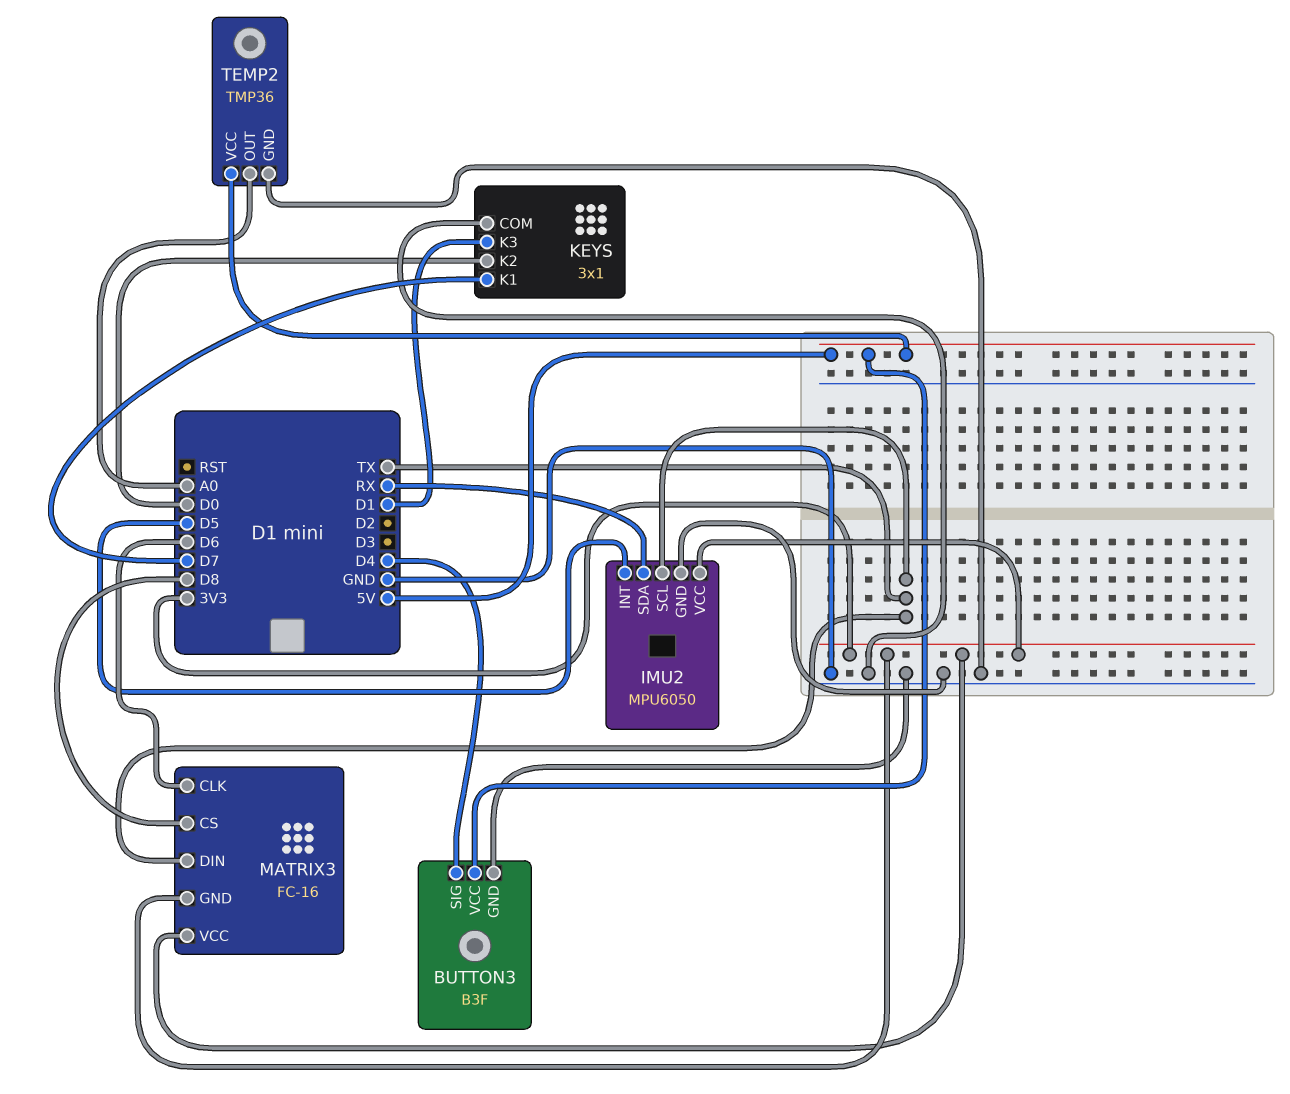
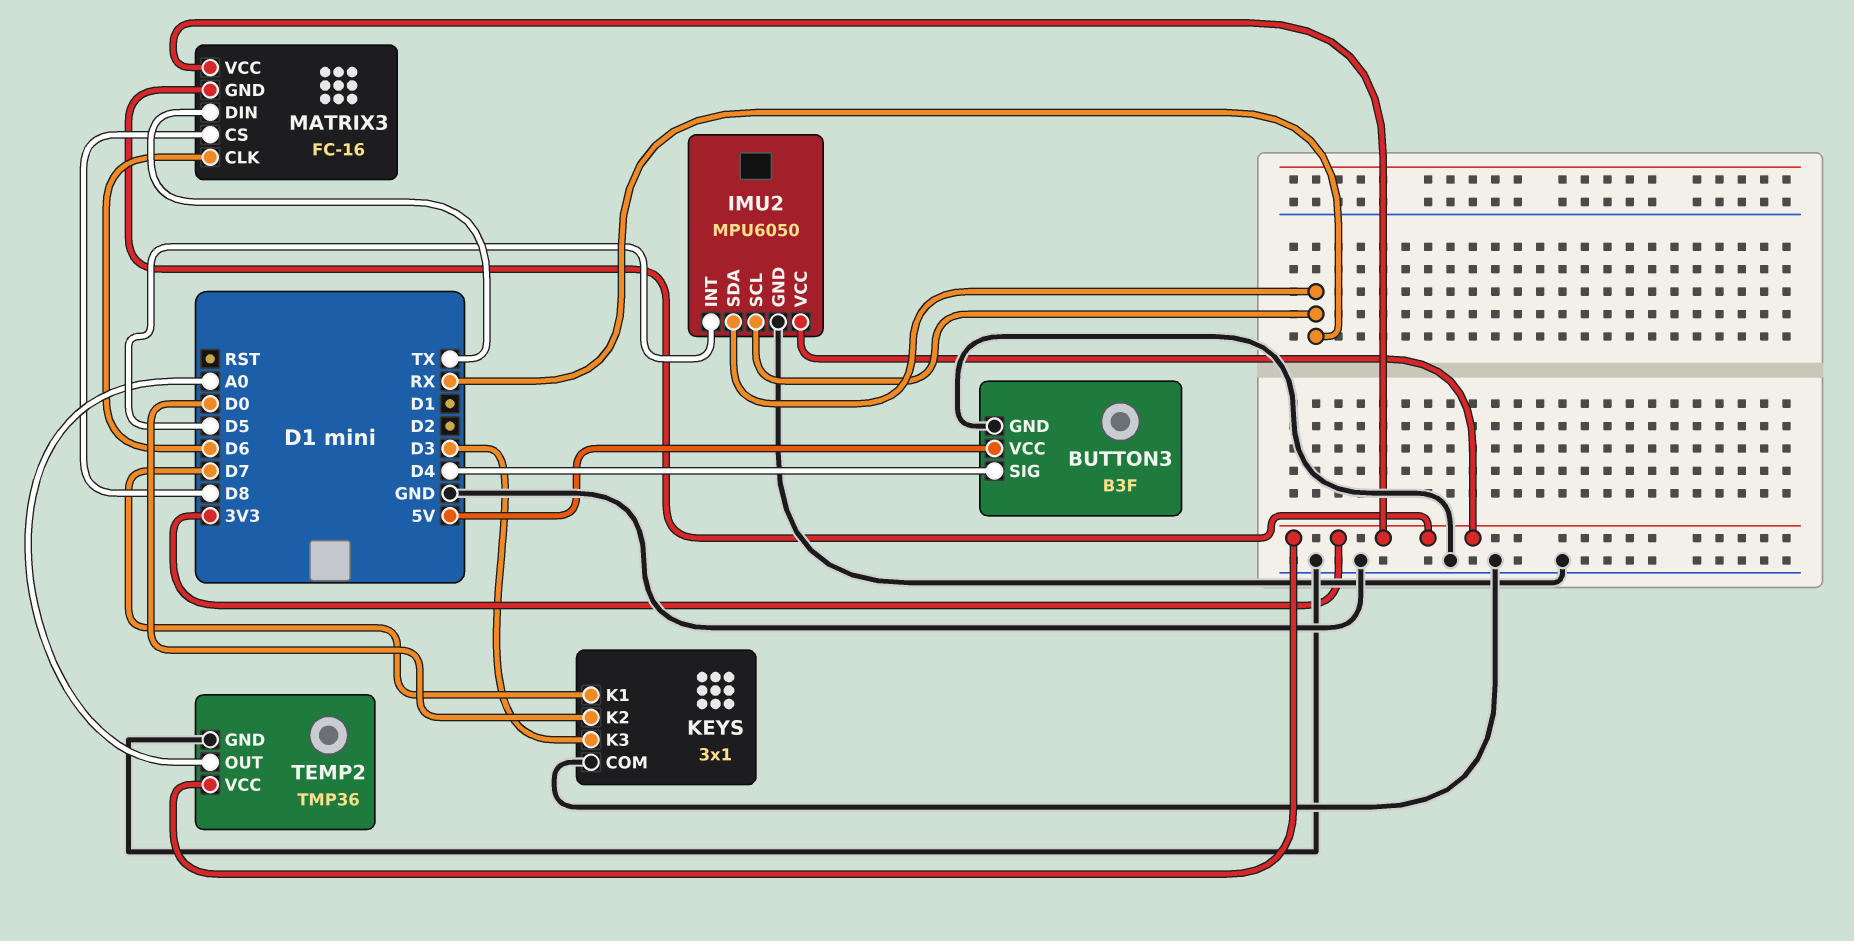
IMU2 pin SCL: TX -> RX
KEYS pin K3: D1 -> D3
TEMP2 pin VCC: 5V -> 3V3

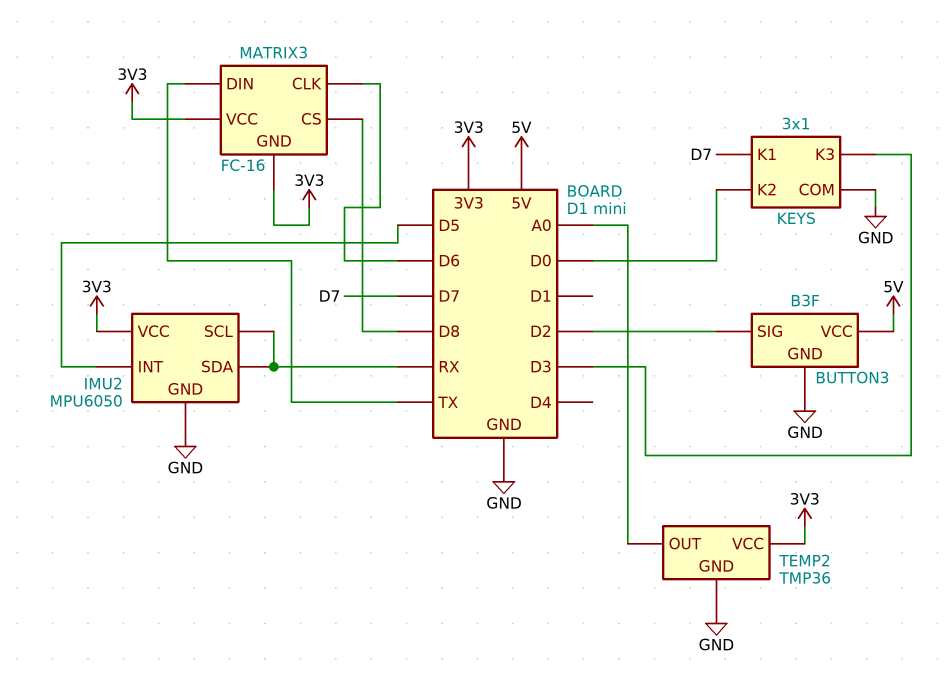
BUTTON3 pin SIG: D4 -> D2

